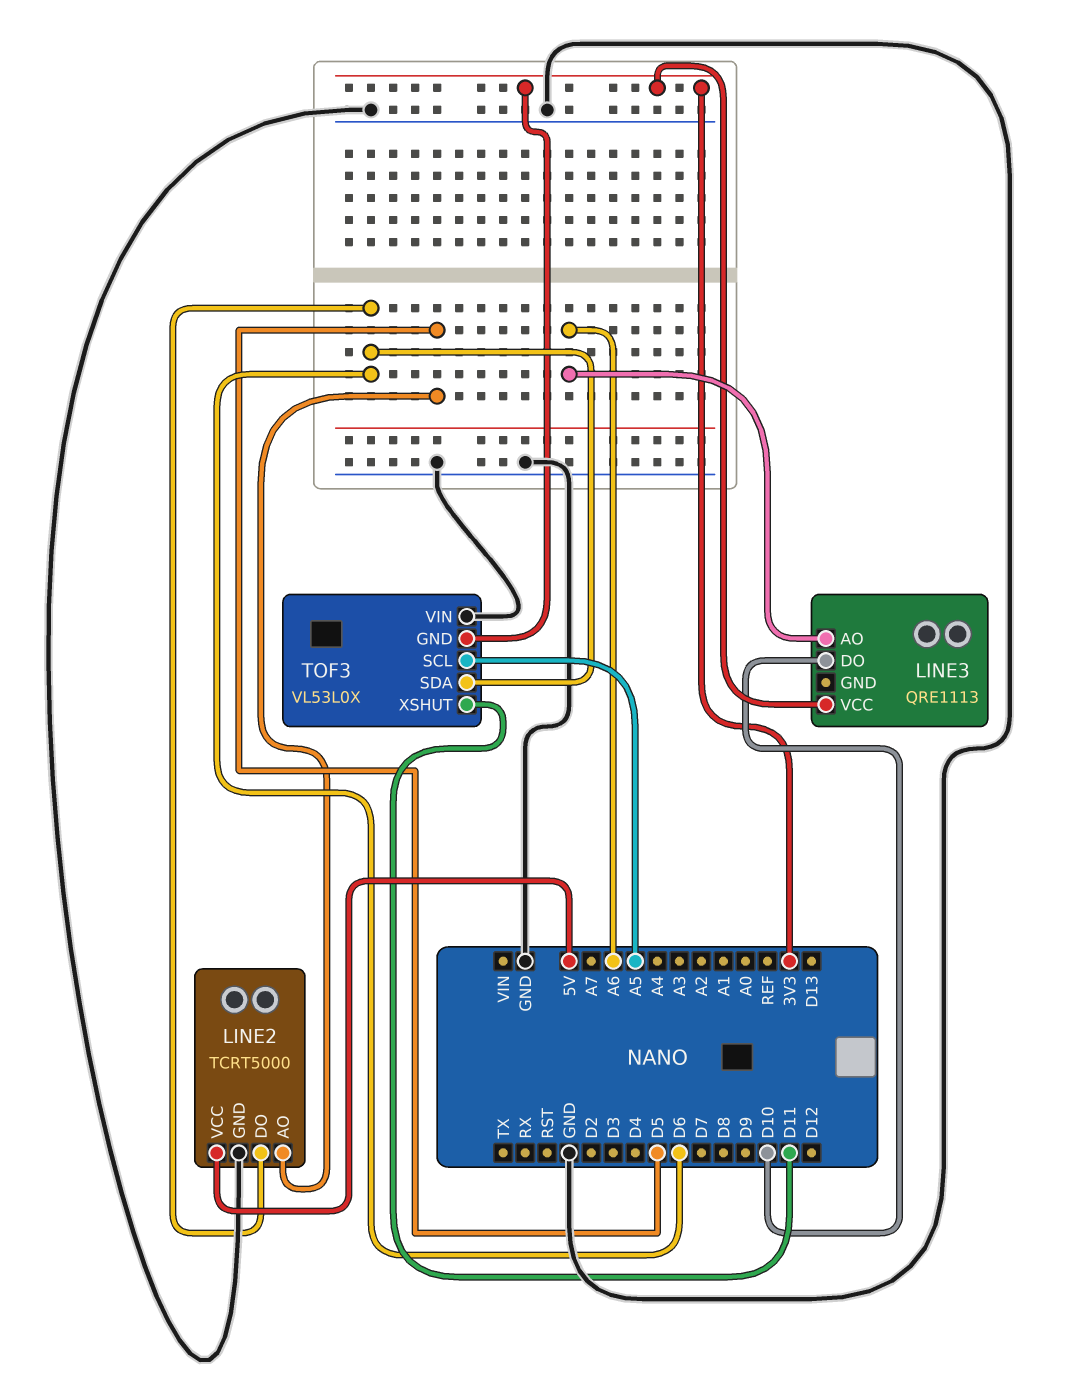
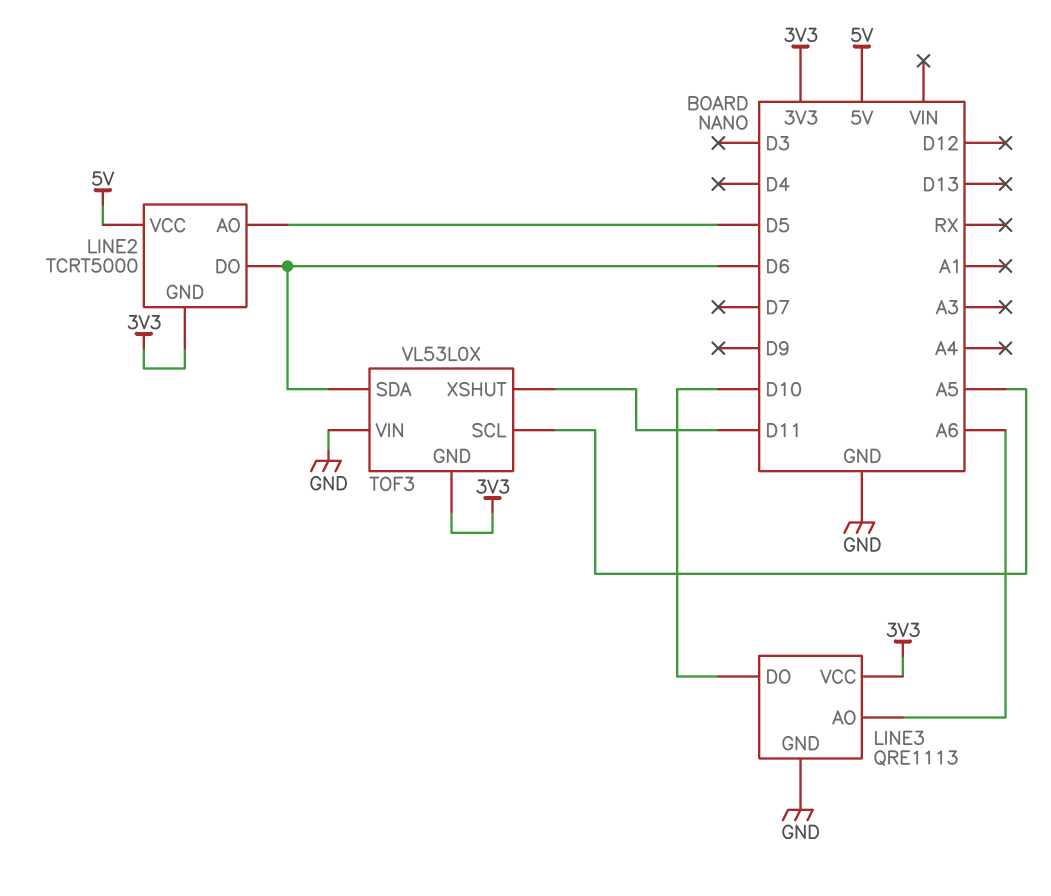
LINE2 pin GND: GND -> 3V3
LINE3 pin GND: none -> GND

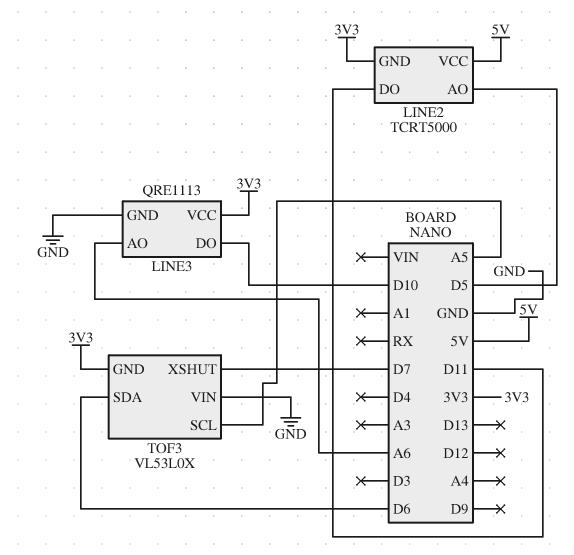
LINE2 pin DO: D6 -> D11
TOF3 pin XSHUT: D11 -> D7

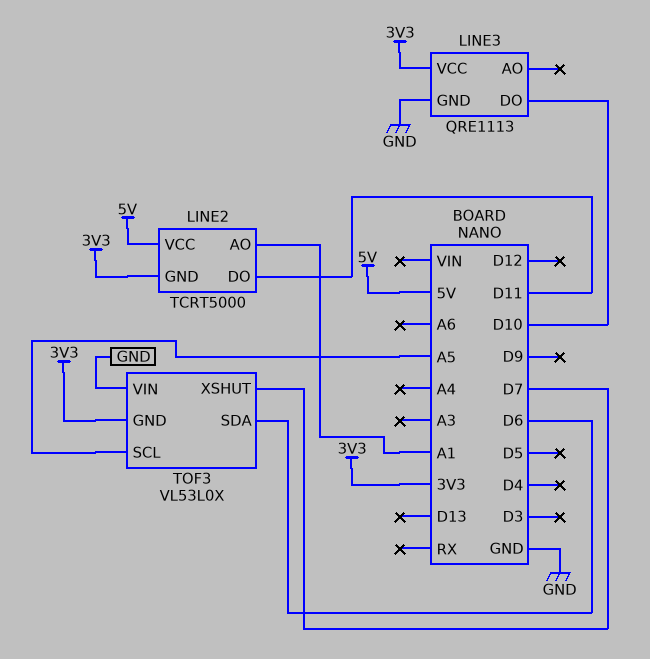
LINE2 pin AO: D5 -> A1
LINE3 pin AO: A6 -> none

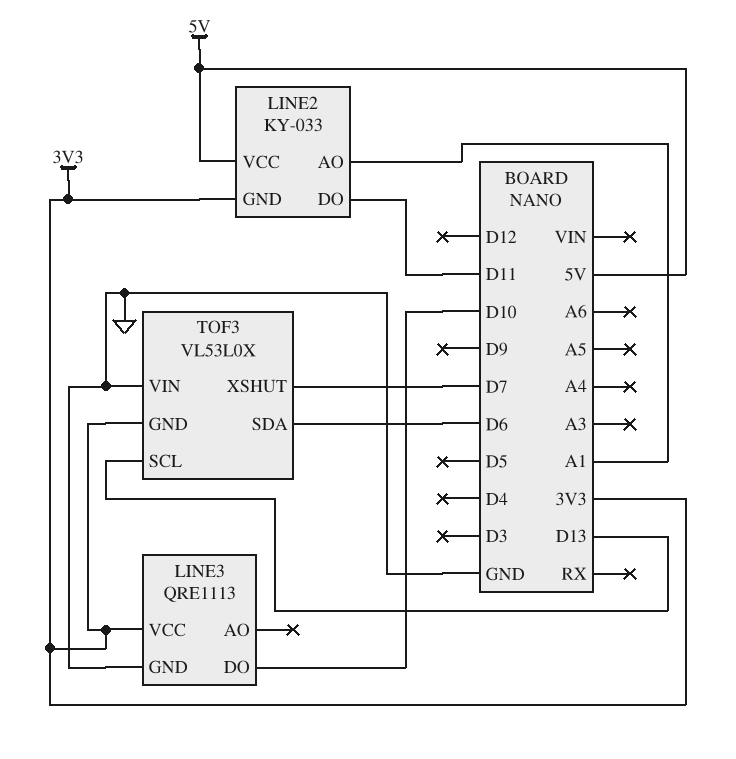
LINE2: TCRT5000 -> KY-033
TOF3 pin SCL: A5 -> D13

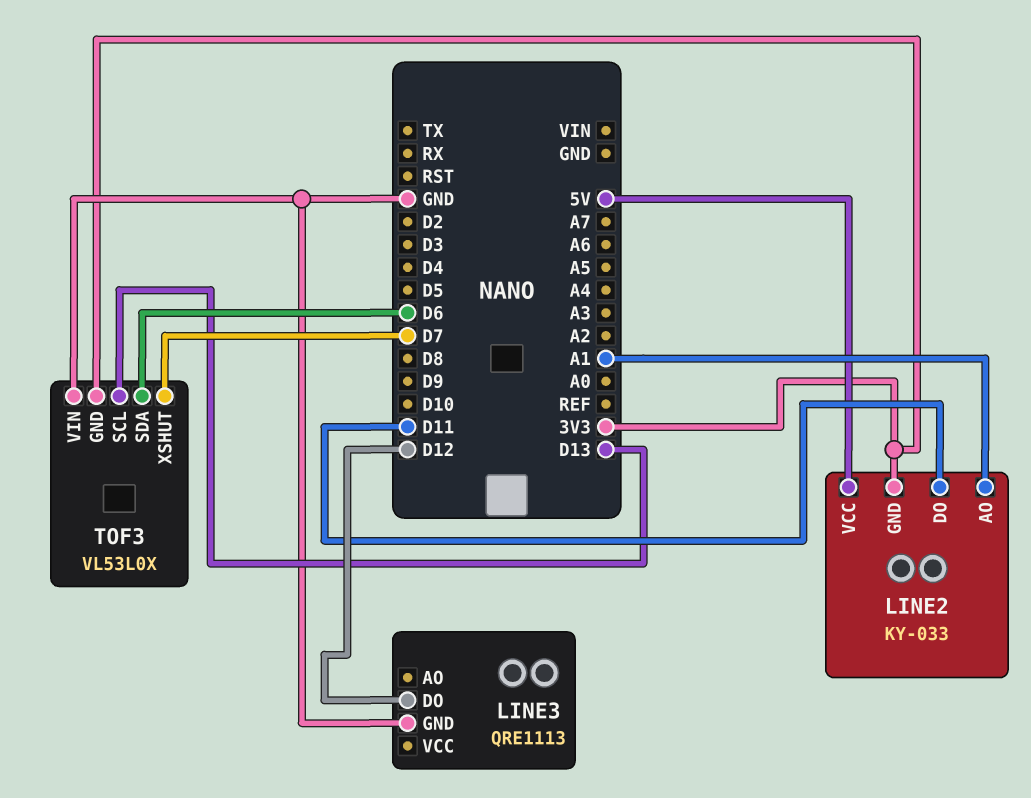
LINE3 pin DO: D10 -> D12
LINE3 pin VCC: 3V3 -> none

